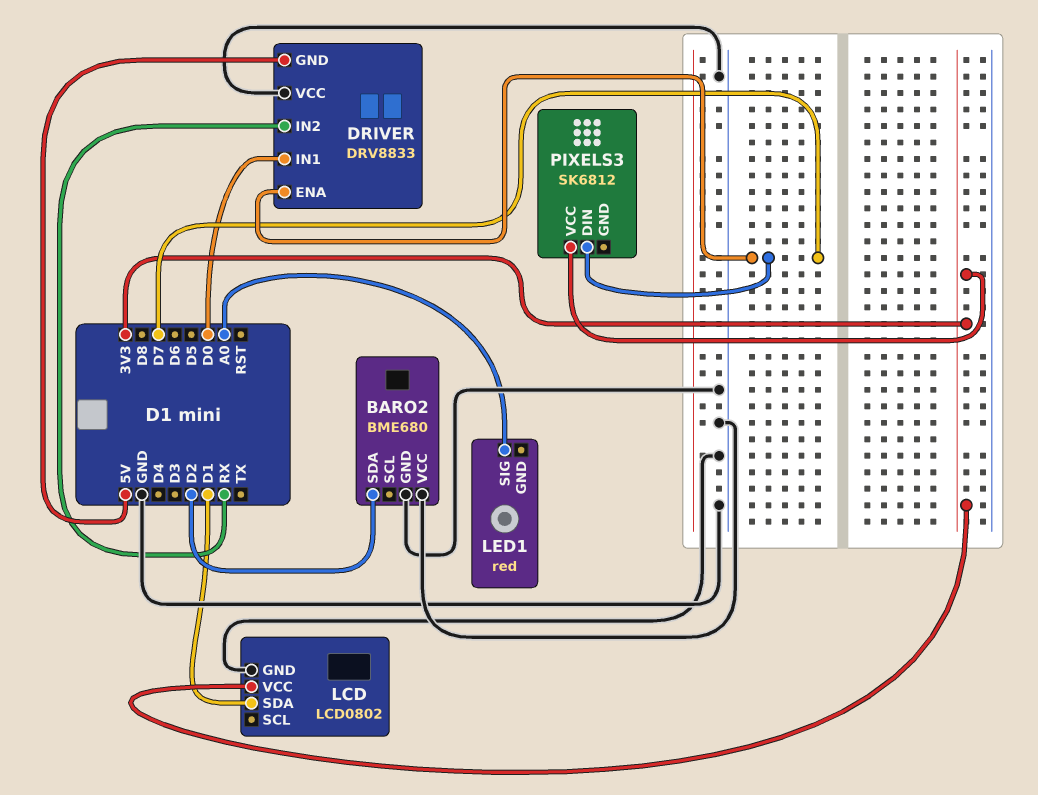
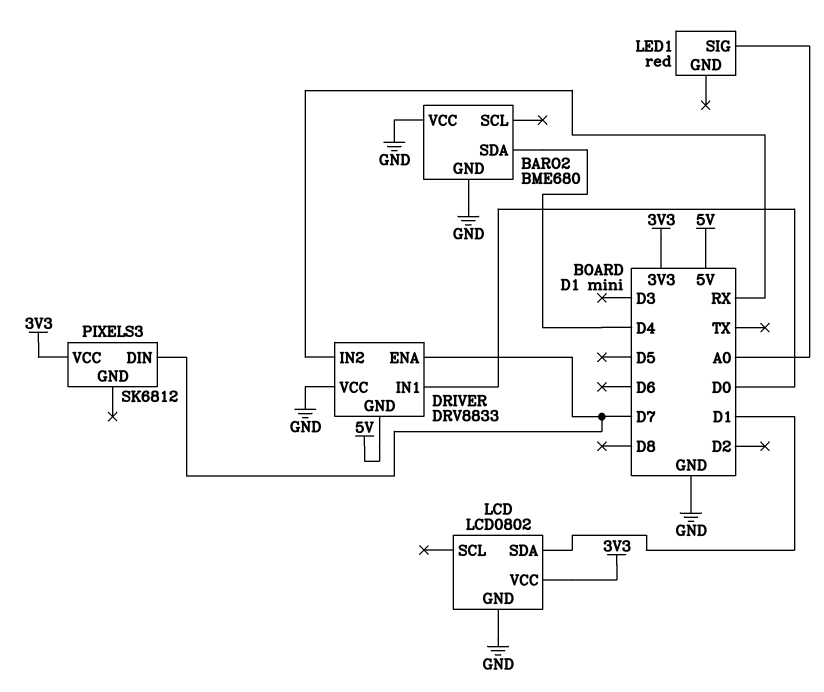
BARO2 pin SDA: D2 -> D4

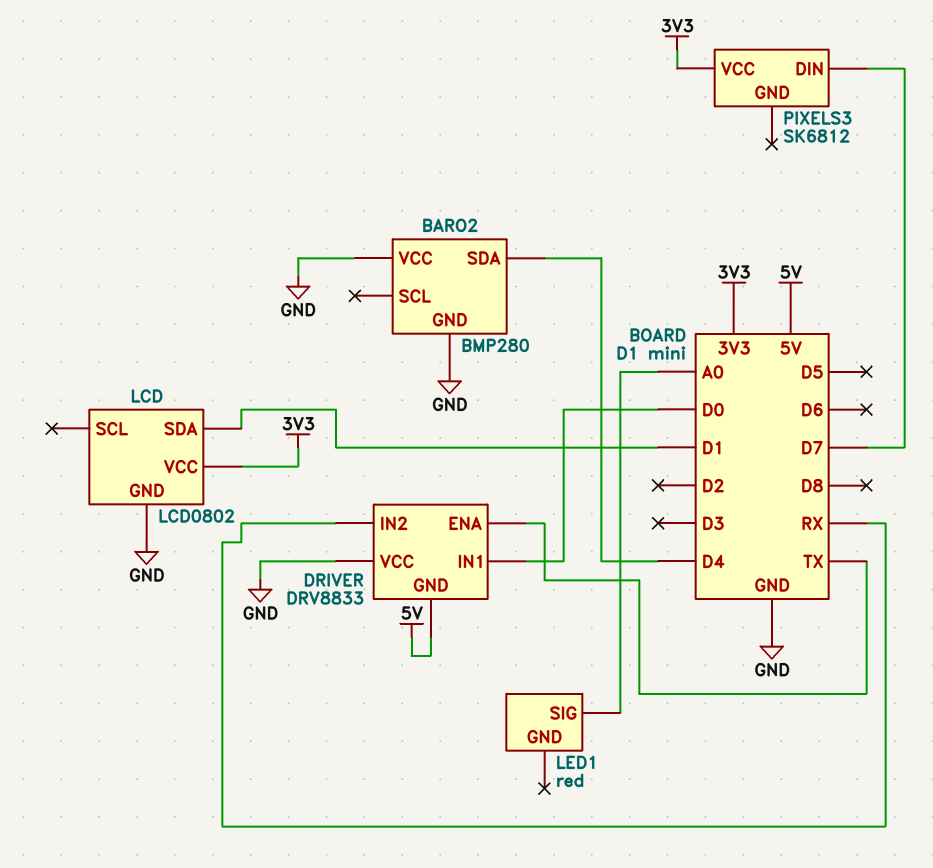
BARO2: BME680 -> BMP280
DRIVER pin ENA: D7 -> TX

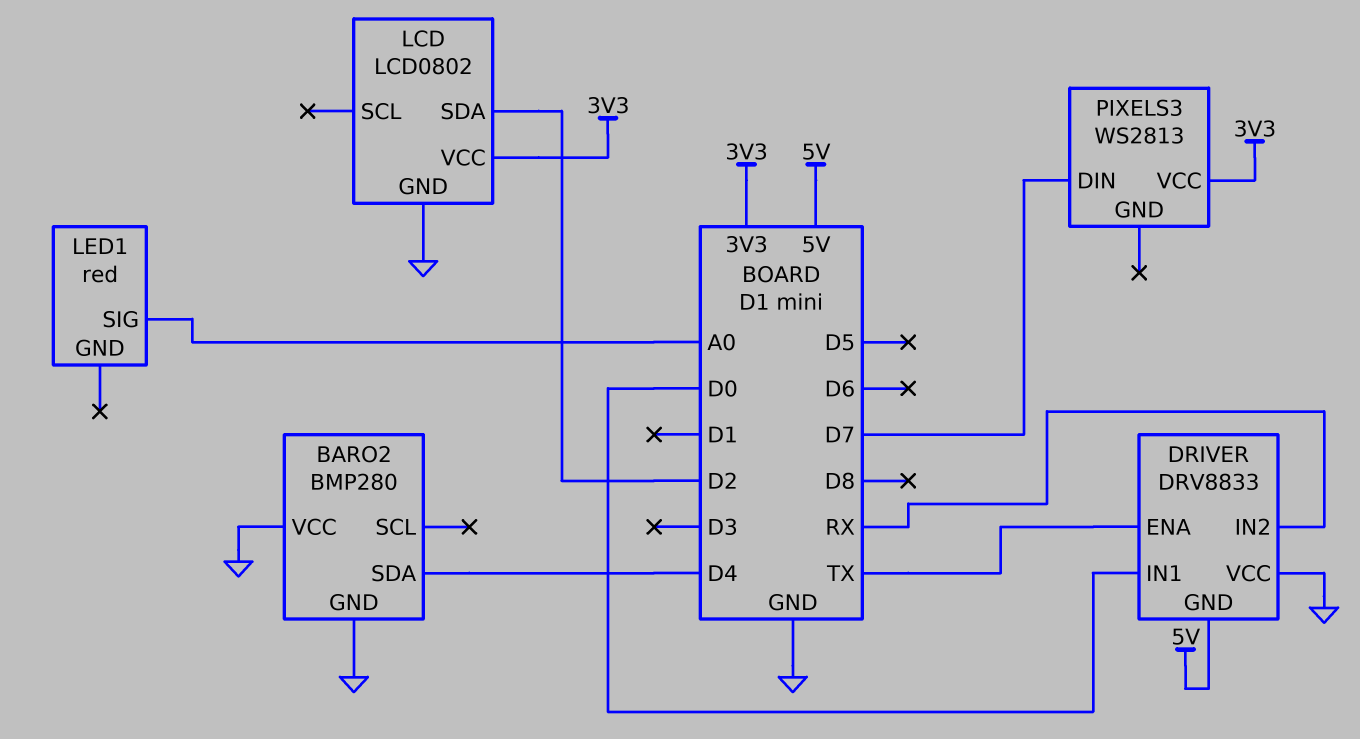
LCD pin SDA: D1 -> D2
PIXELS3: SK6812 -> WS2813

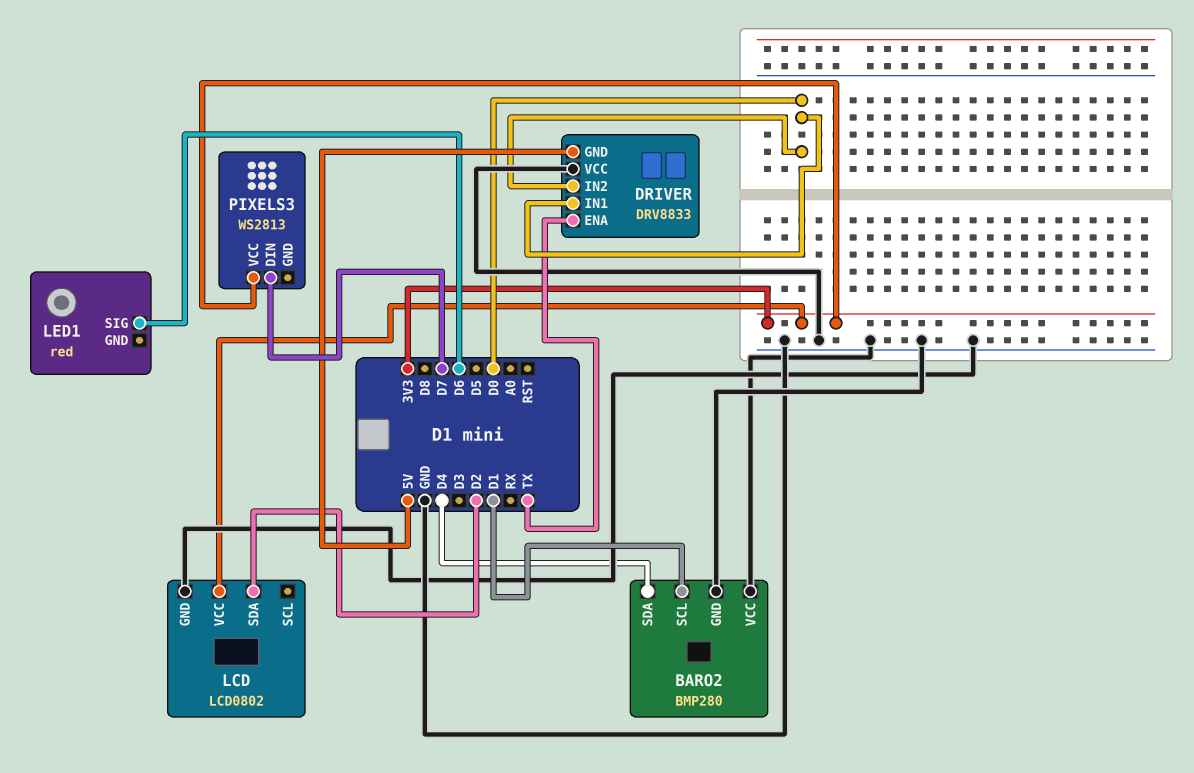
BARO2 pin SCL: none -> D1
DRIVER pin IN2: RX -> D0
LED1 pin SIG: A0 -> D6

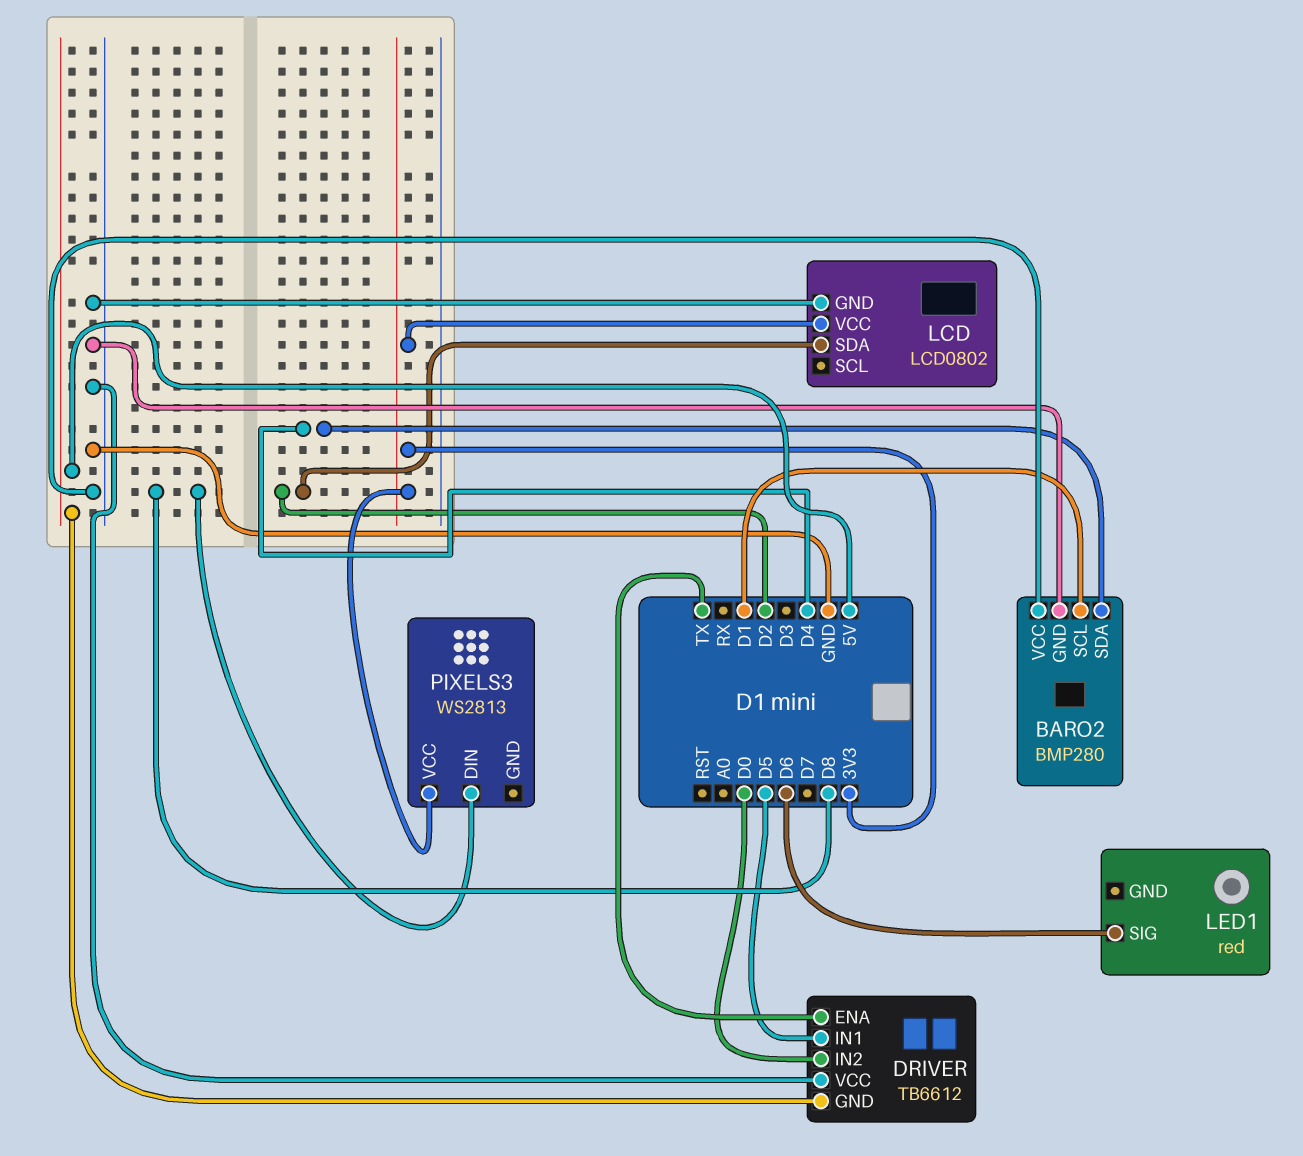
DRIVER: DRV8833 -> TB6612
DRIVER pin IN1: D0 -> D5
PIXELS3 pin DIN: D7 -> D8

